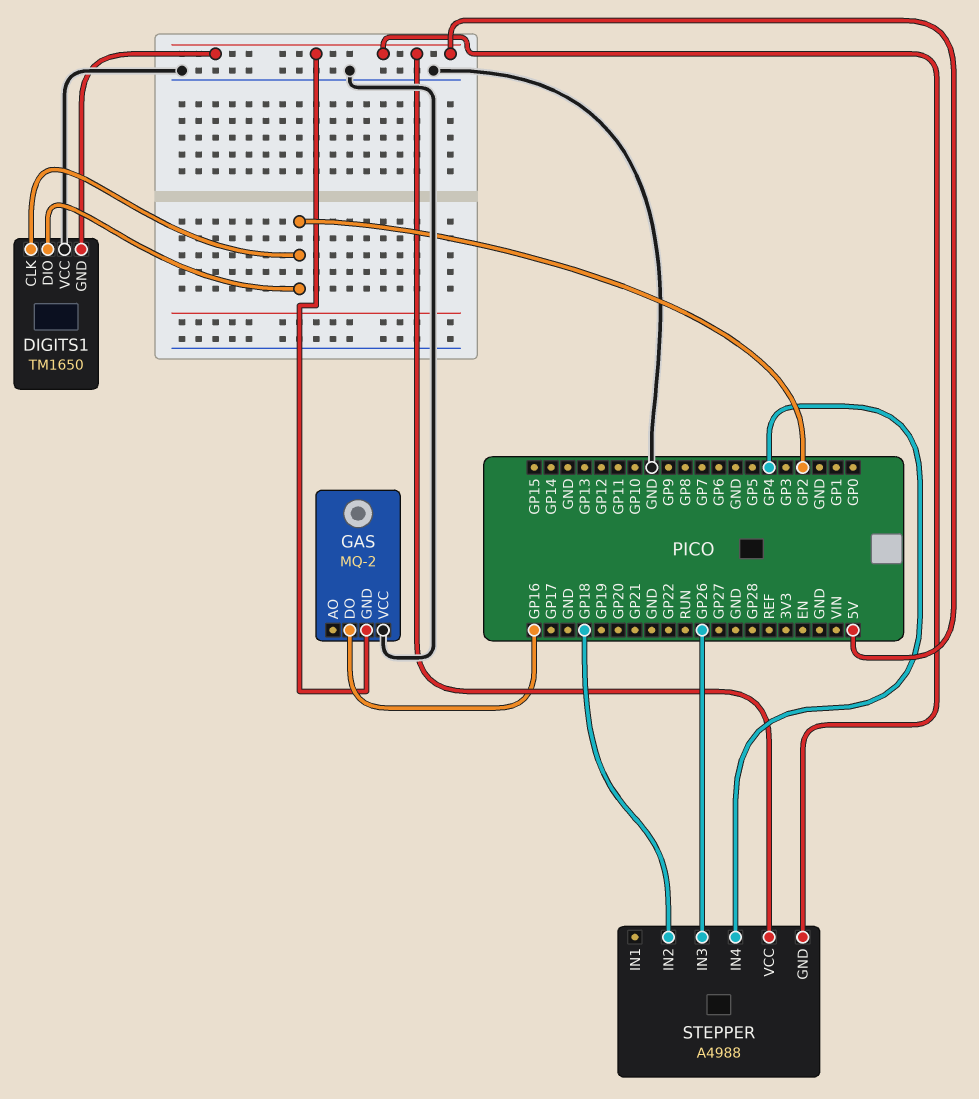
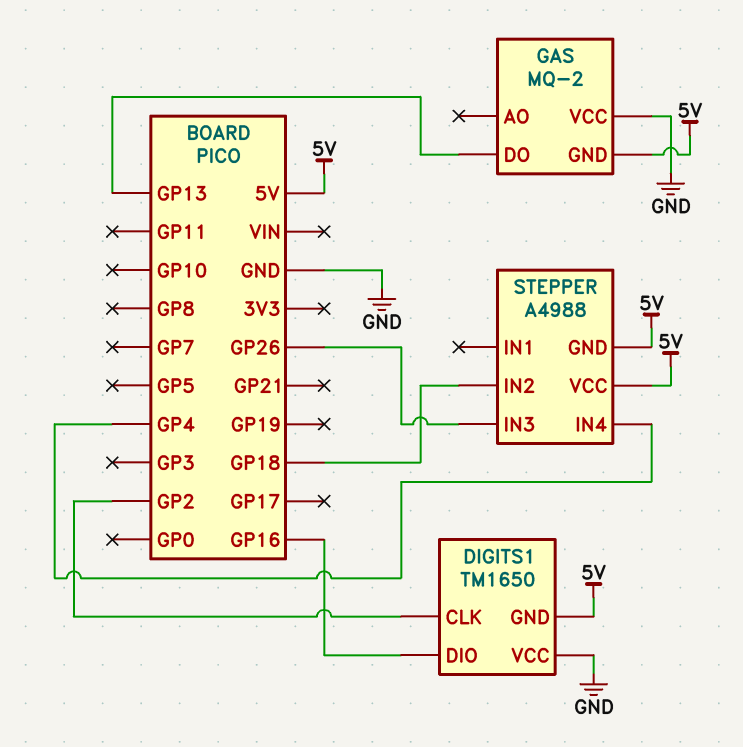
DIGITS1 pin DIO: GP2 -> GP16
GAS pin DO: GP16 -> GP13

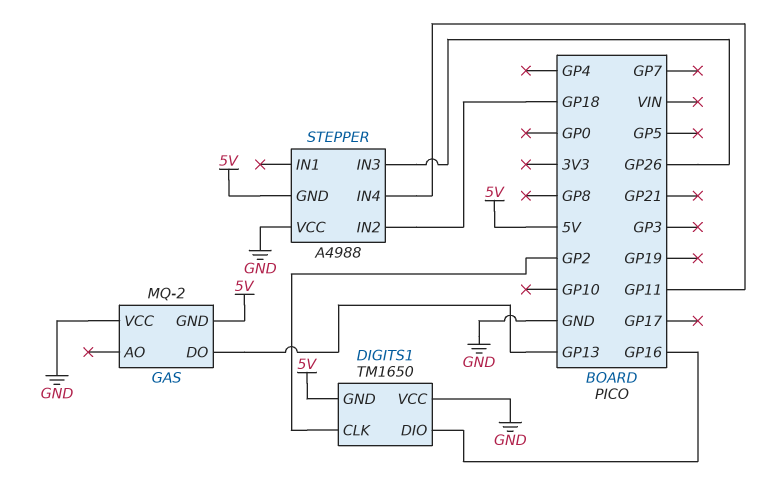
STEPPER pin IN4: GP4 -> GP11
STEPPER pin VCC: 5V -> GND

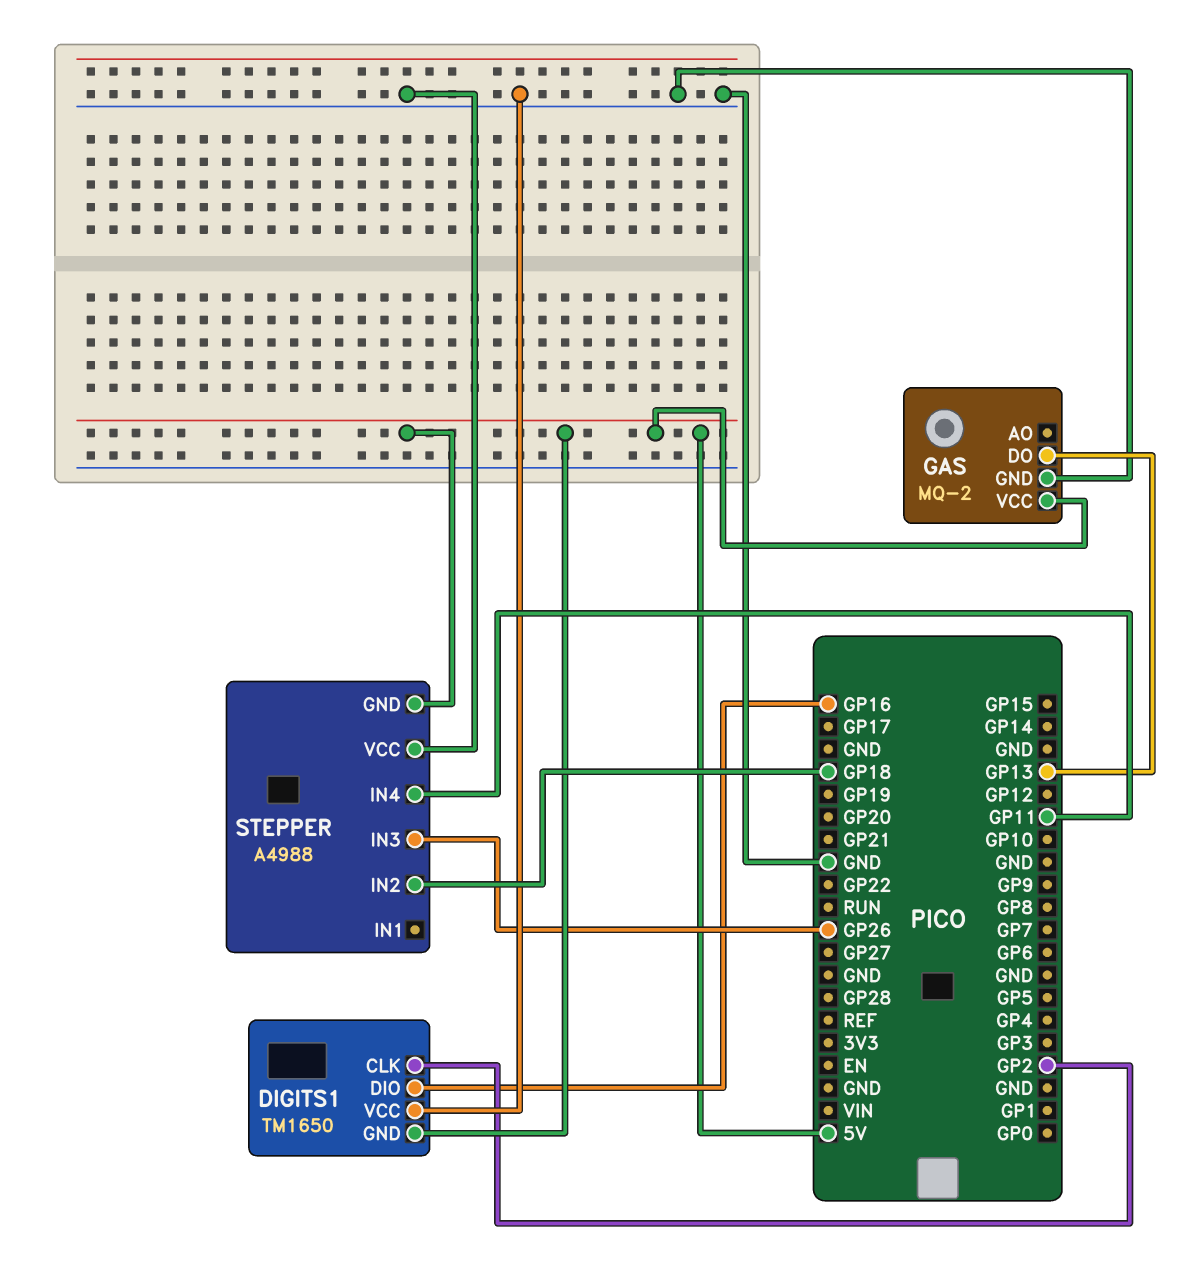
GAS pin GND: 5V -> GND
GAS pin VCC: GND -> 5V

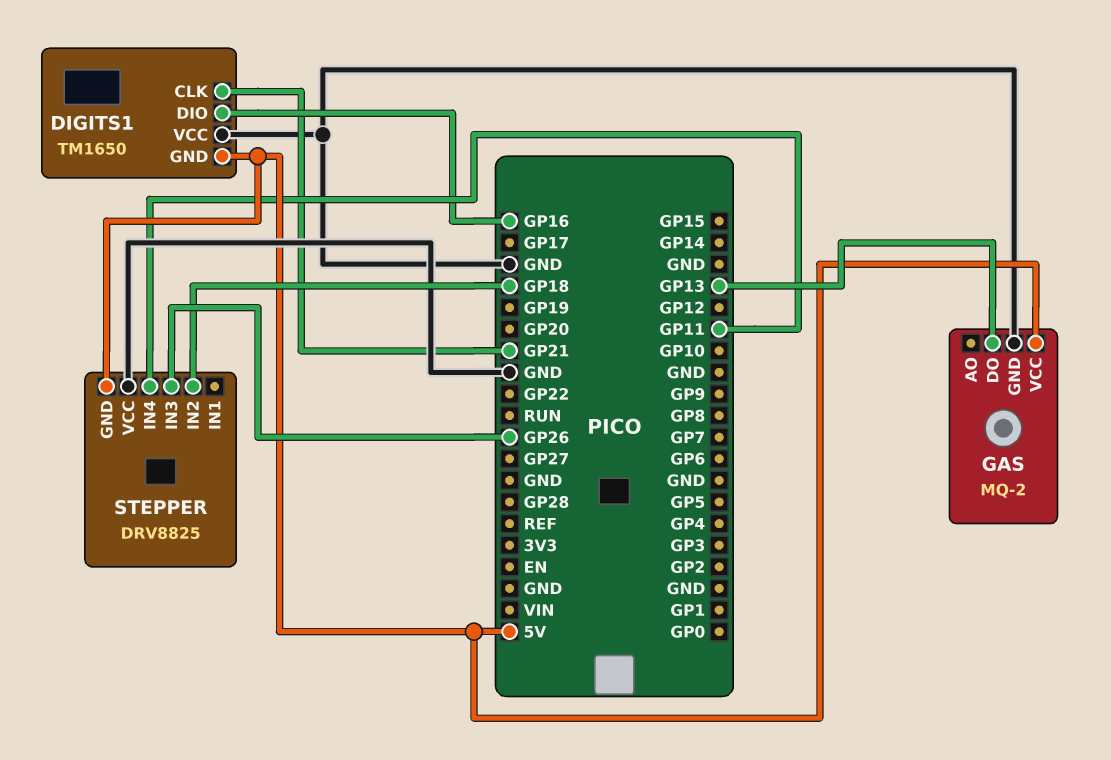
DIGITS1 pin CLK: GP2 -> GP21
STEPPER: A4988 -> DRV8825

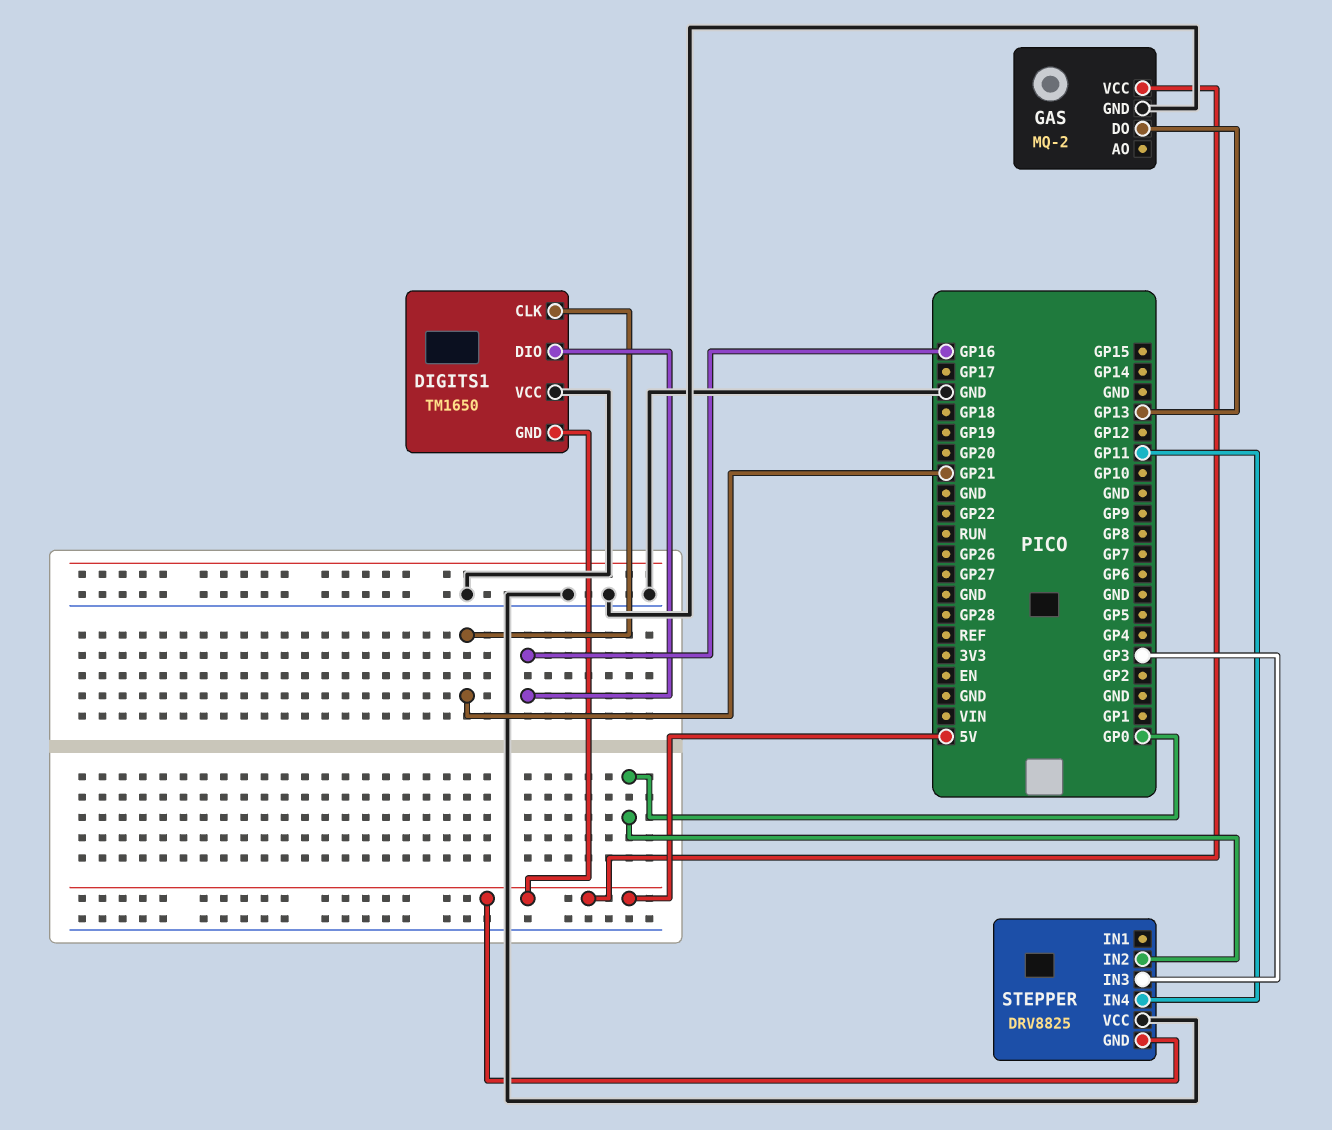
STEPPER pin IN2: GP18 -> GP0
STEPPER pin IN3: GP26 -> GP3

